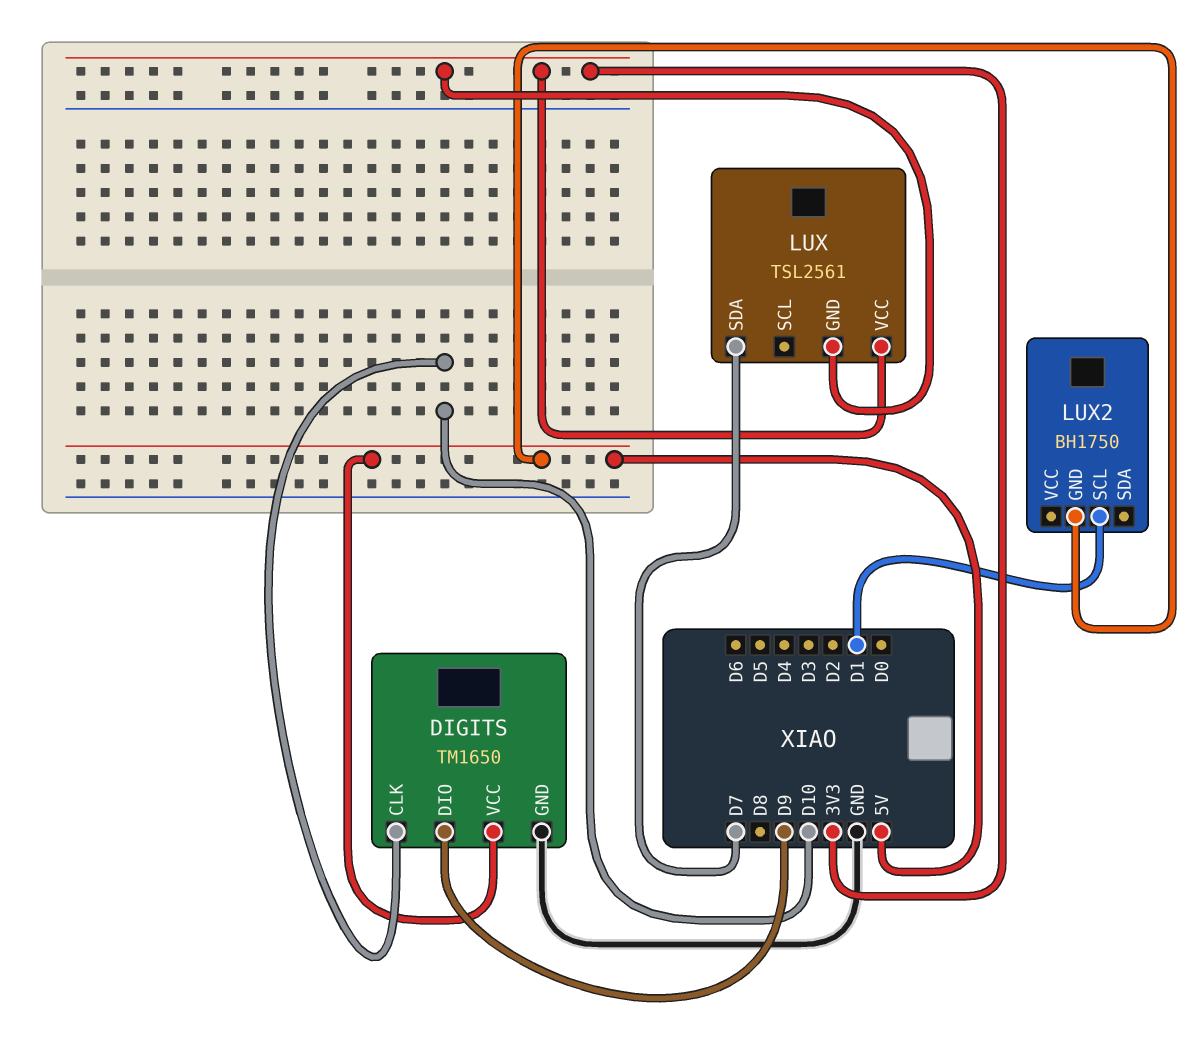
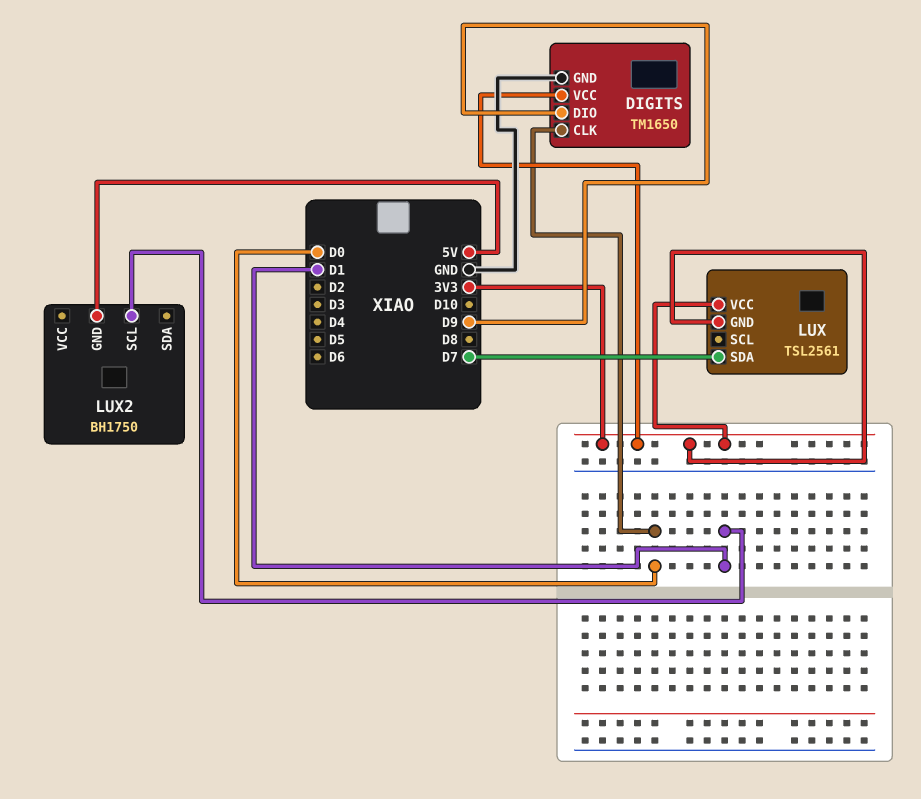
DIGITS pin CLK: D10 -> D0
DIGITS pin VCC: 5V -> 3V3

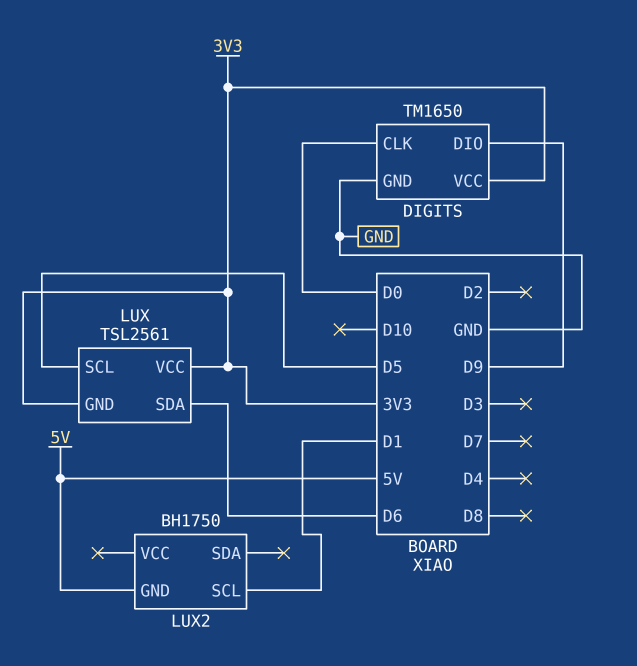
LUX pin SCL: none -> D5
LUX pin SDA: D7 -> D6

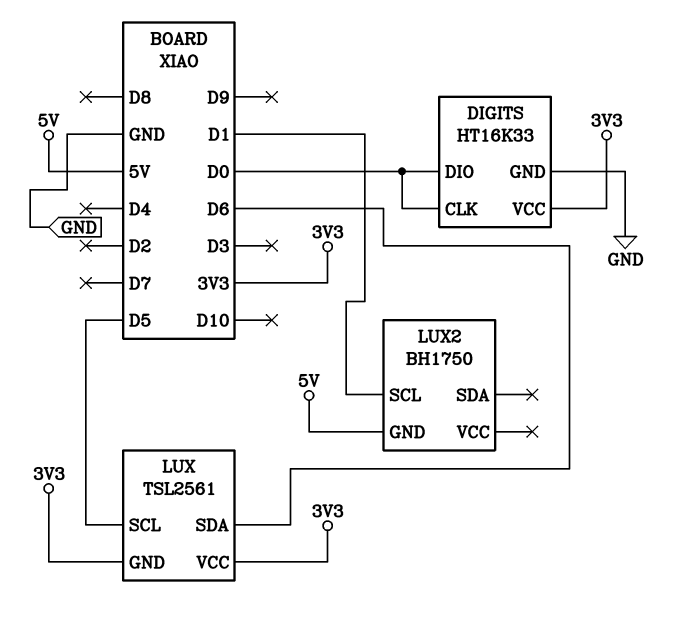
DIGITS: TM1650 -> HT16K33
DIGITS pin DIO: D9 -> D0

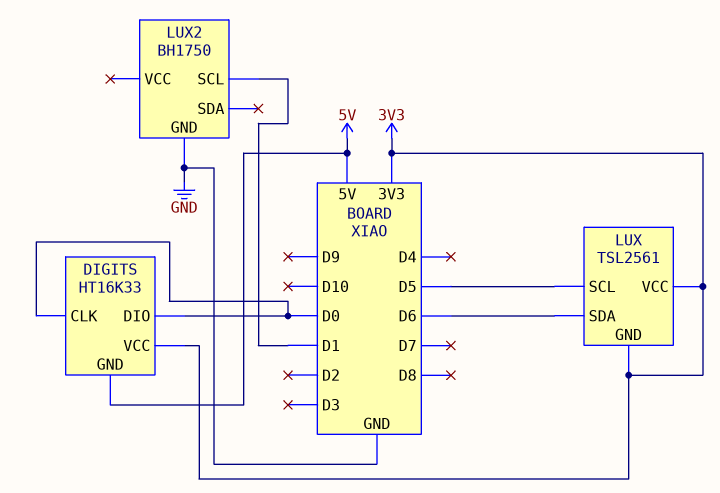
DIGITS pin GND: GND -> 5V
LUX2 pin GND: 5V -> GND

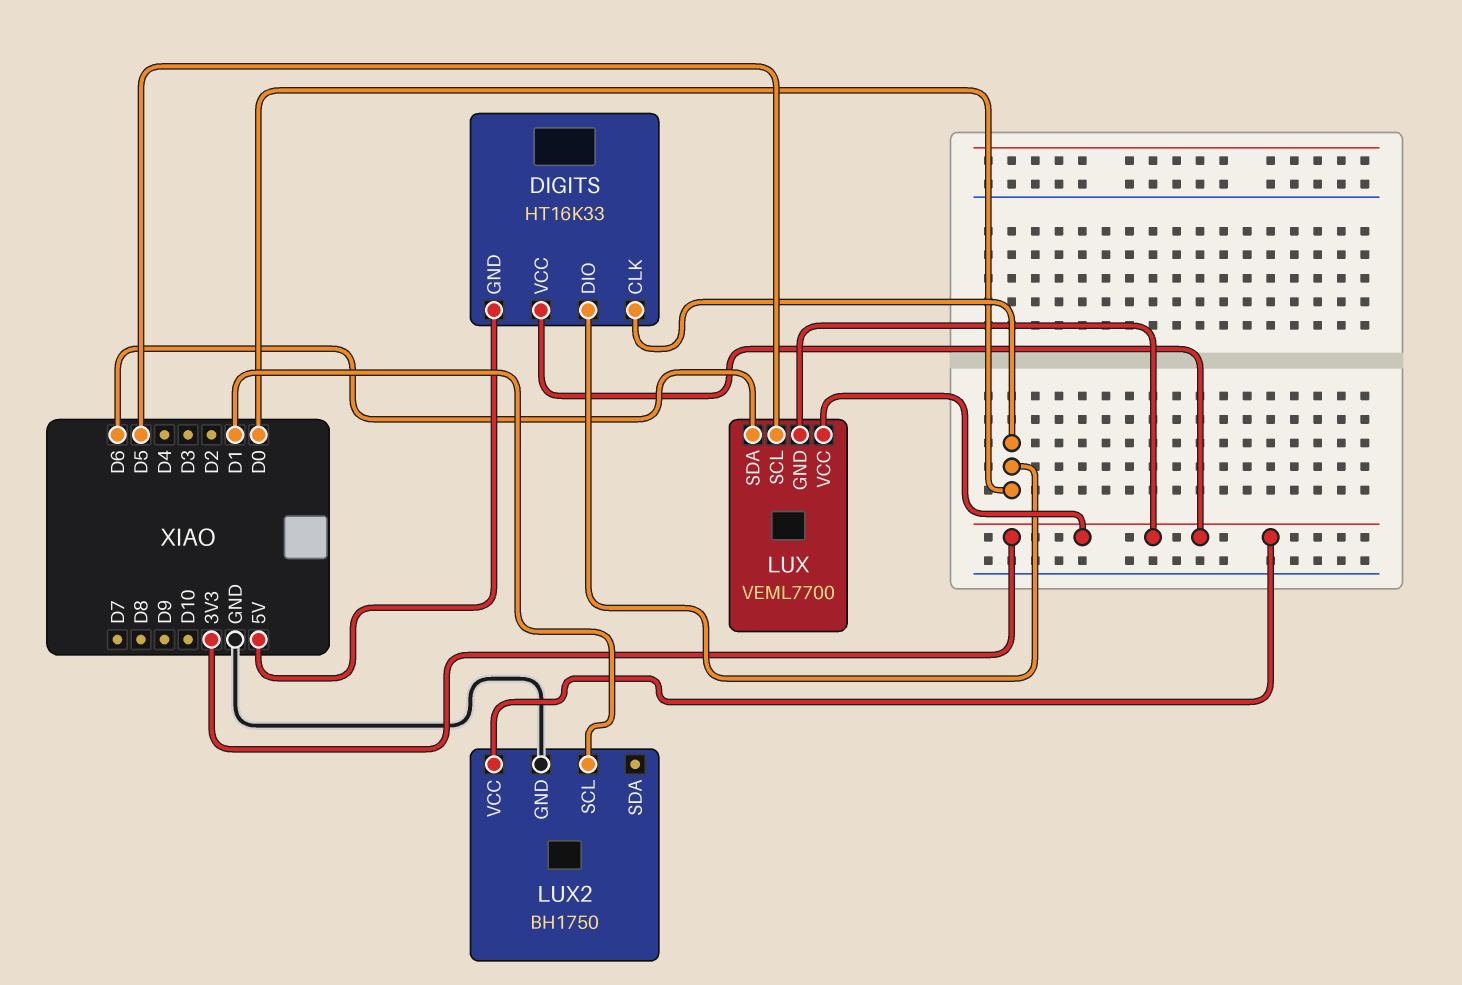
LUX: TSL2561 -> VEML7700
LUX2 pin VCC: none -> 3V3

